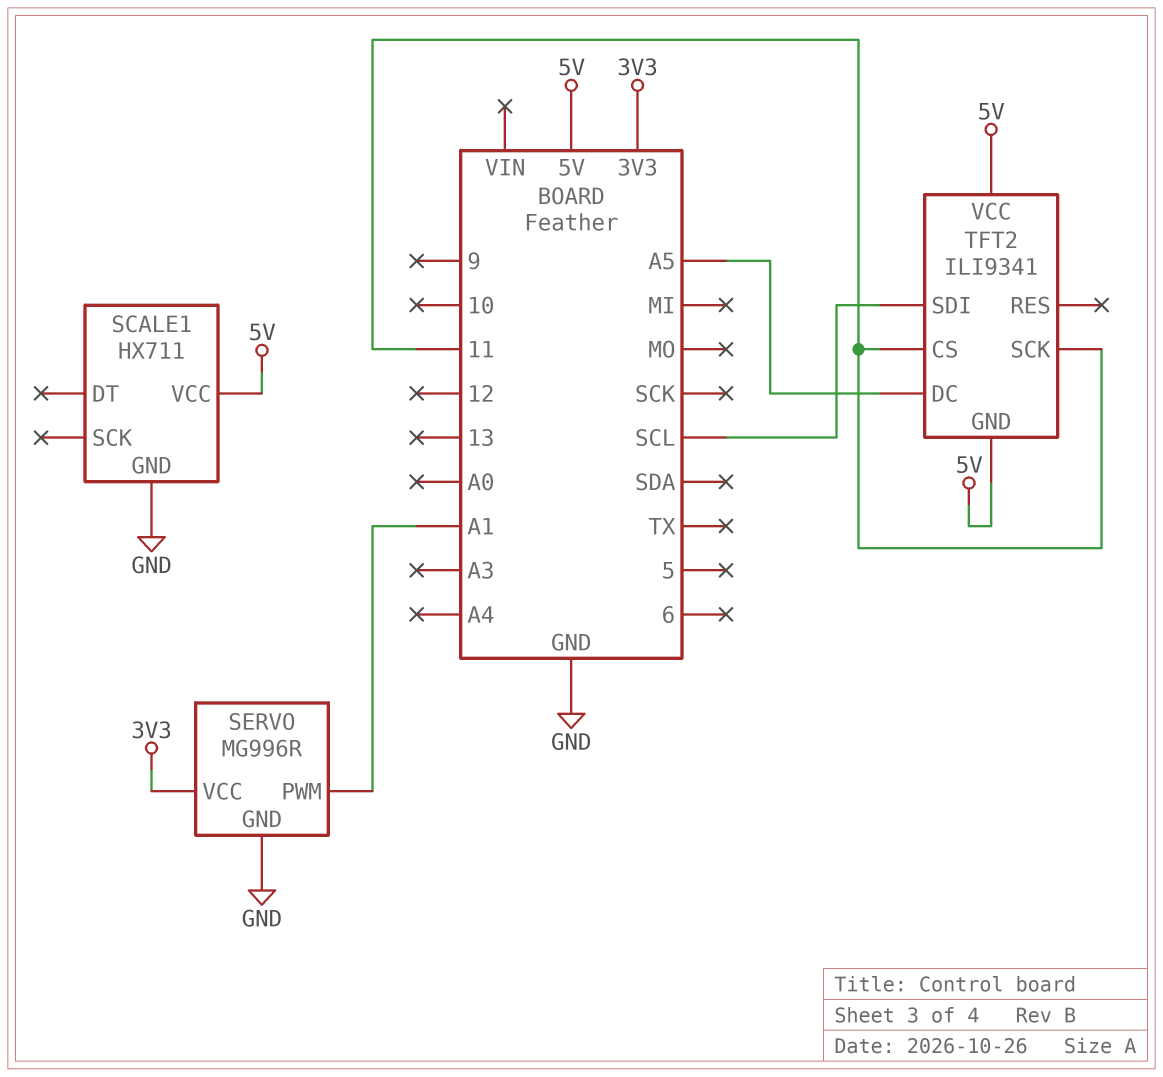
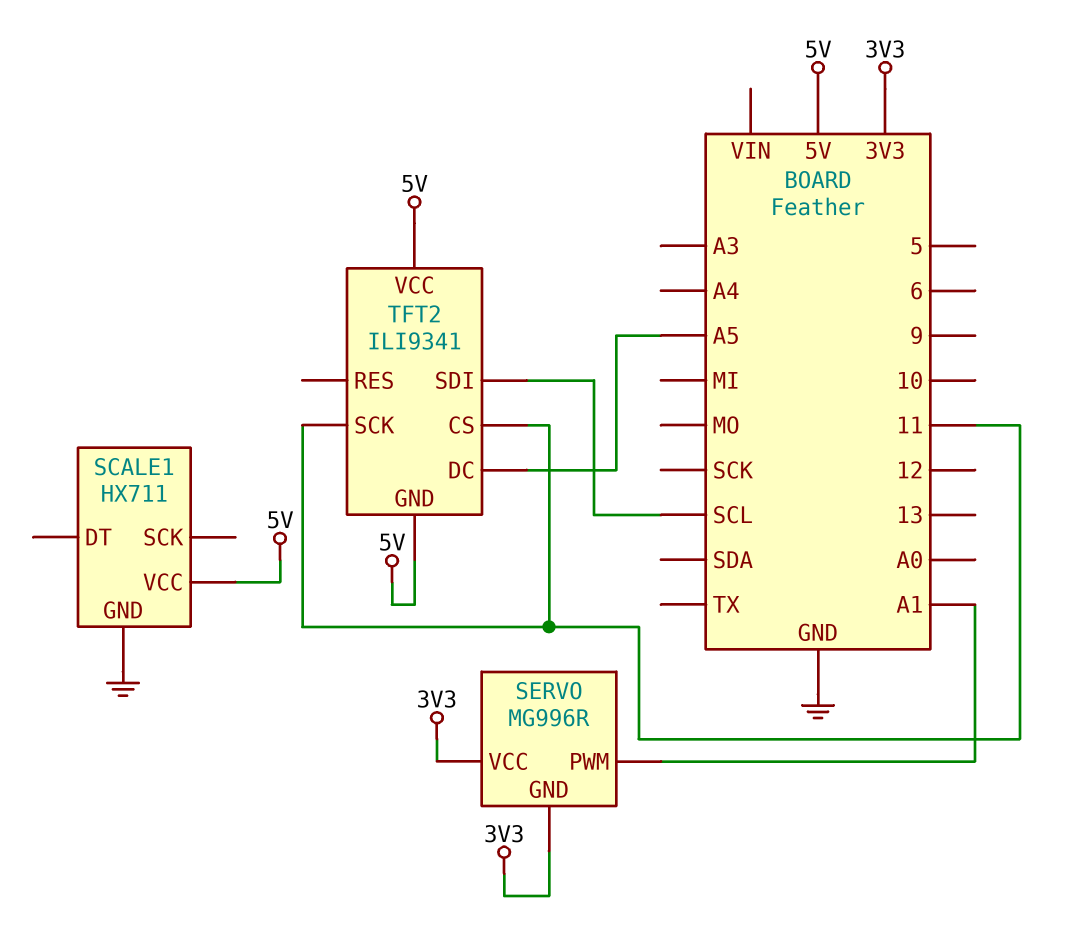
SERVO pin GND: GND -> 3V3

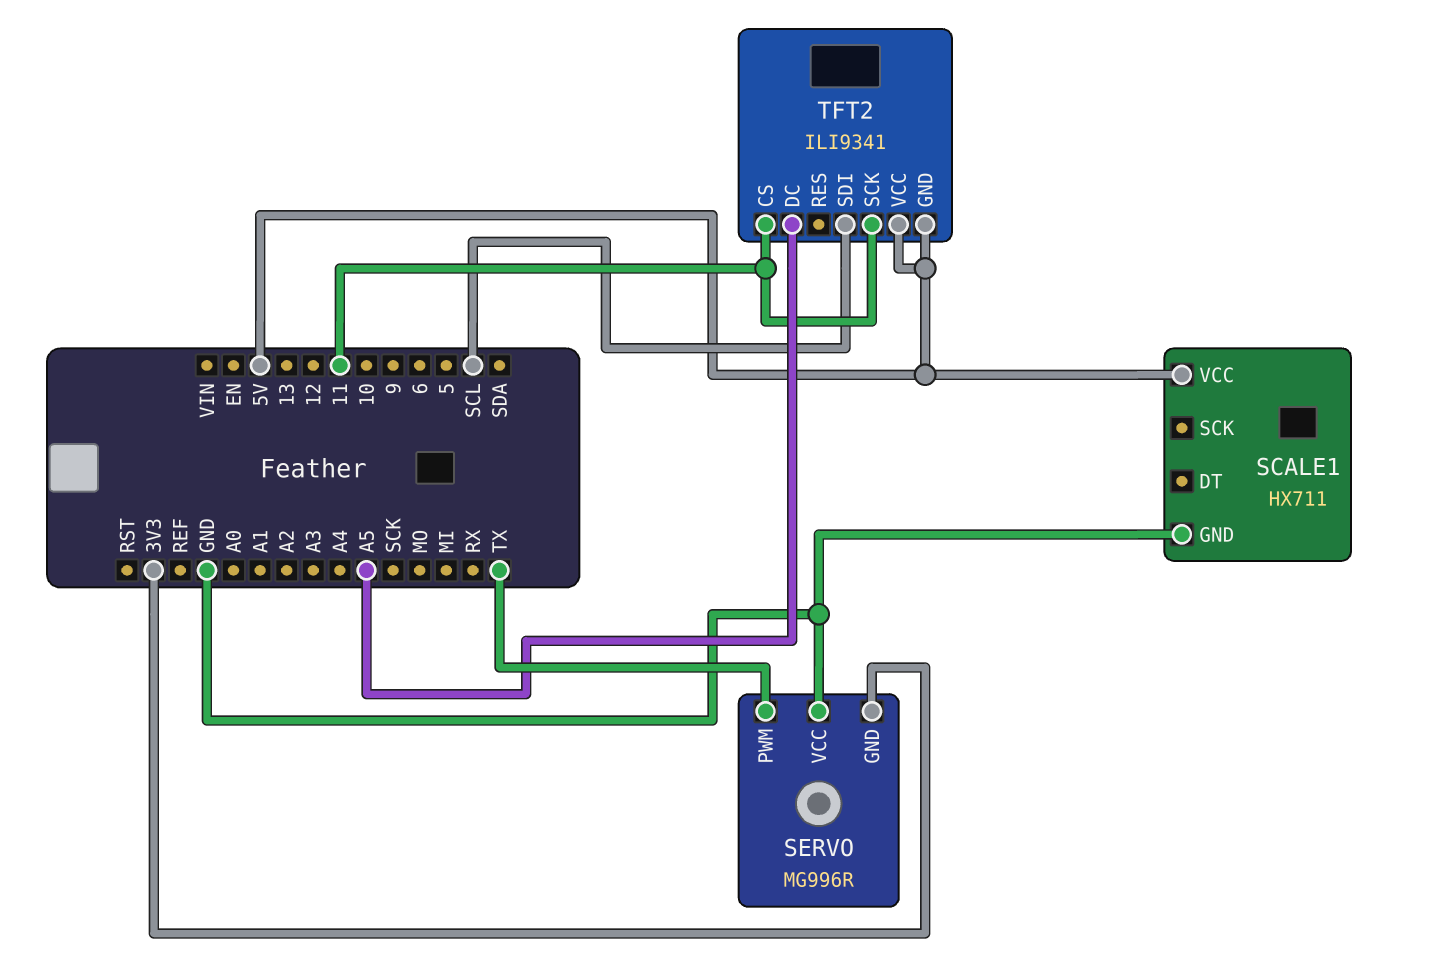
SERVO pin PWM: A1 -> TX
SERVO pin VCC: 3V3 -> GND

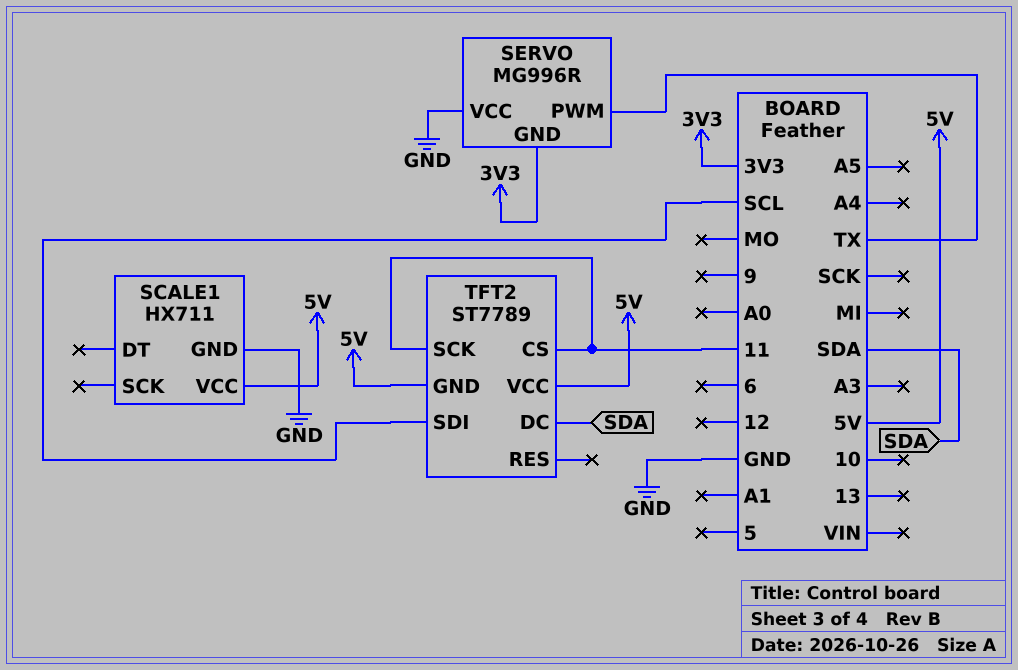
TFT2: ILI9341 -> ST7789
TFT2 pin DC: A5 -> SDA

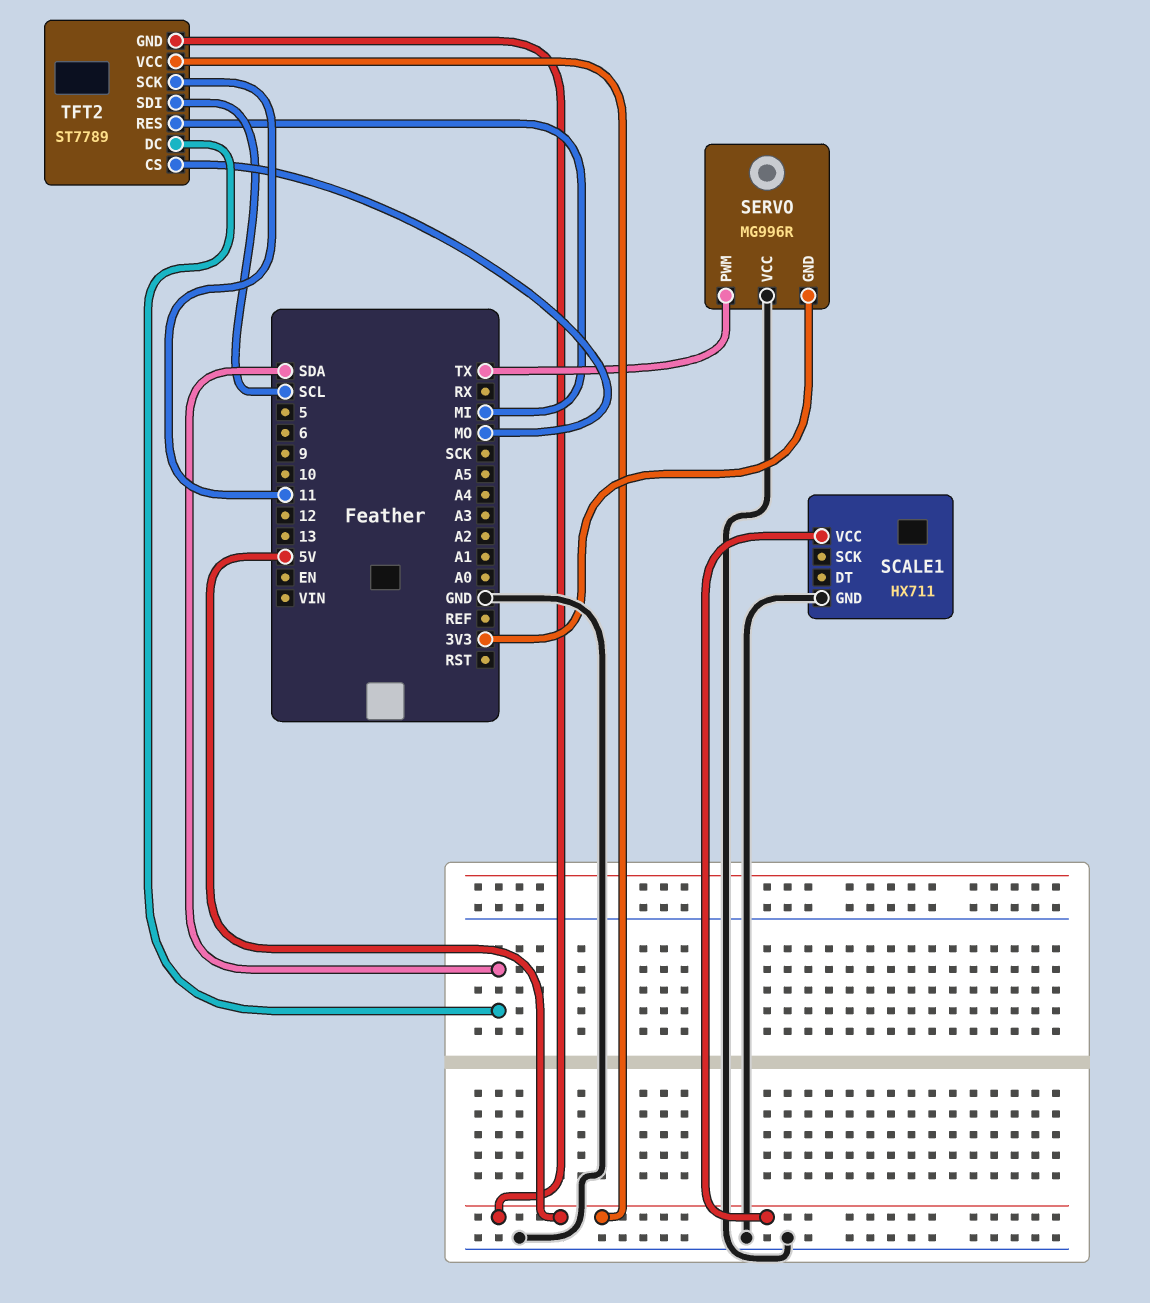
TFT2 pin CS: 11 -> MO
TFT2 pin RES: none -> MI

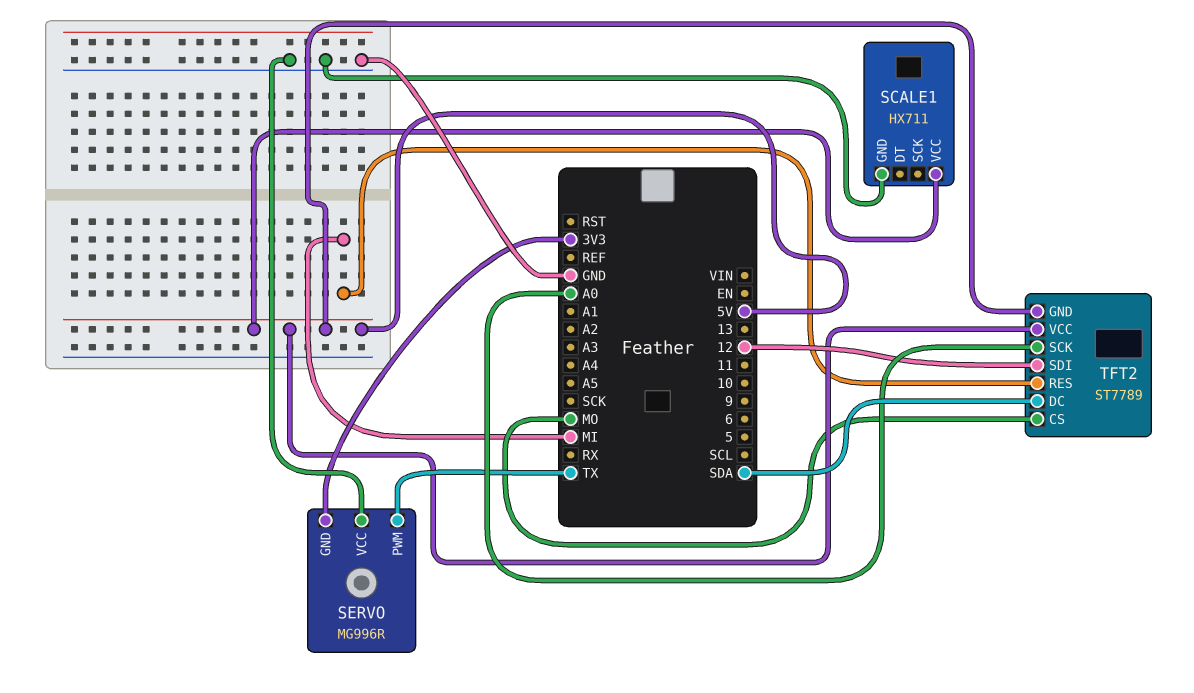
TFT2 pin SCK: 11 -> A0
TFT2 pin SDI: SCL -> 12

